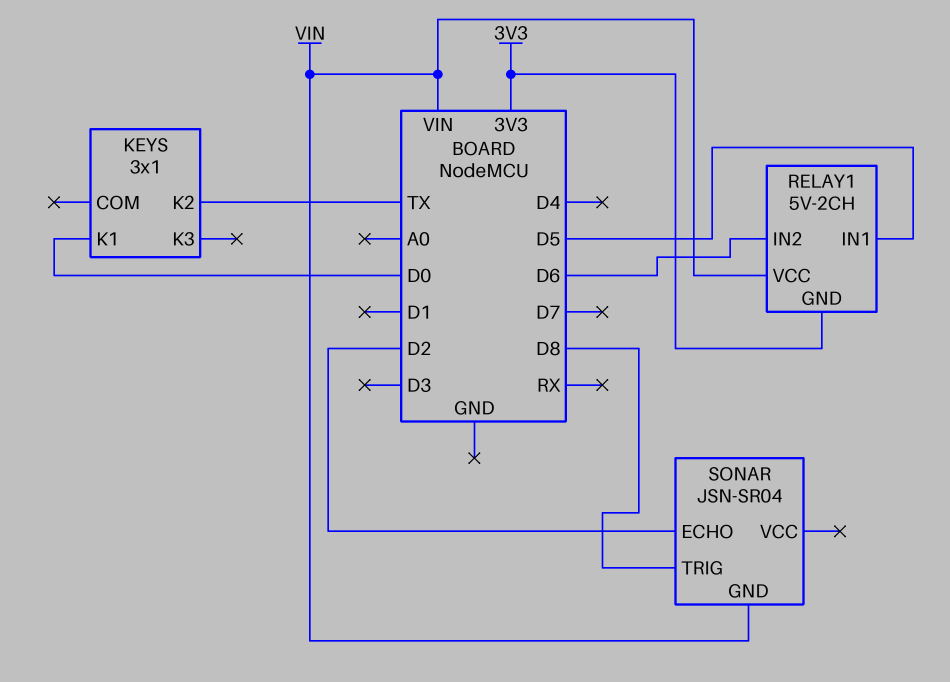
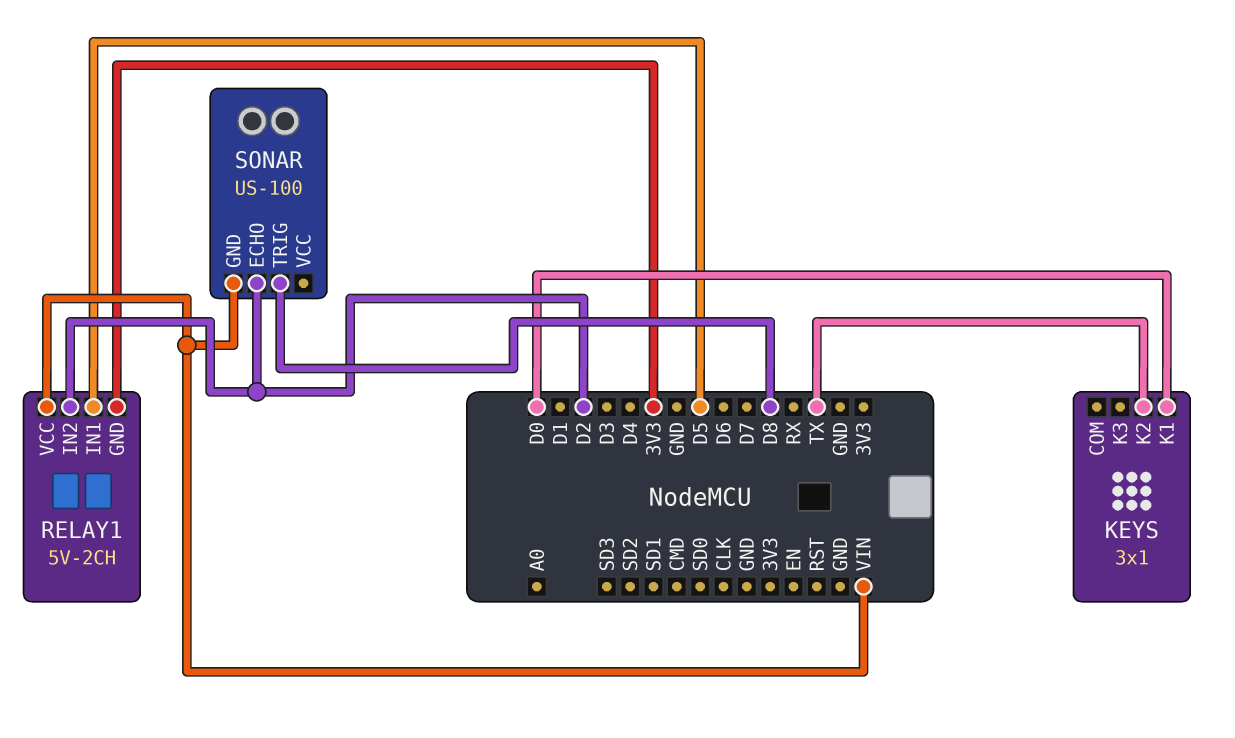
RELAY1 pin IN2: D6 -> D2
SONAR: JSN-SR04 -> US-100

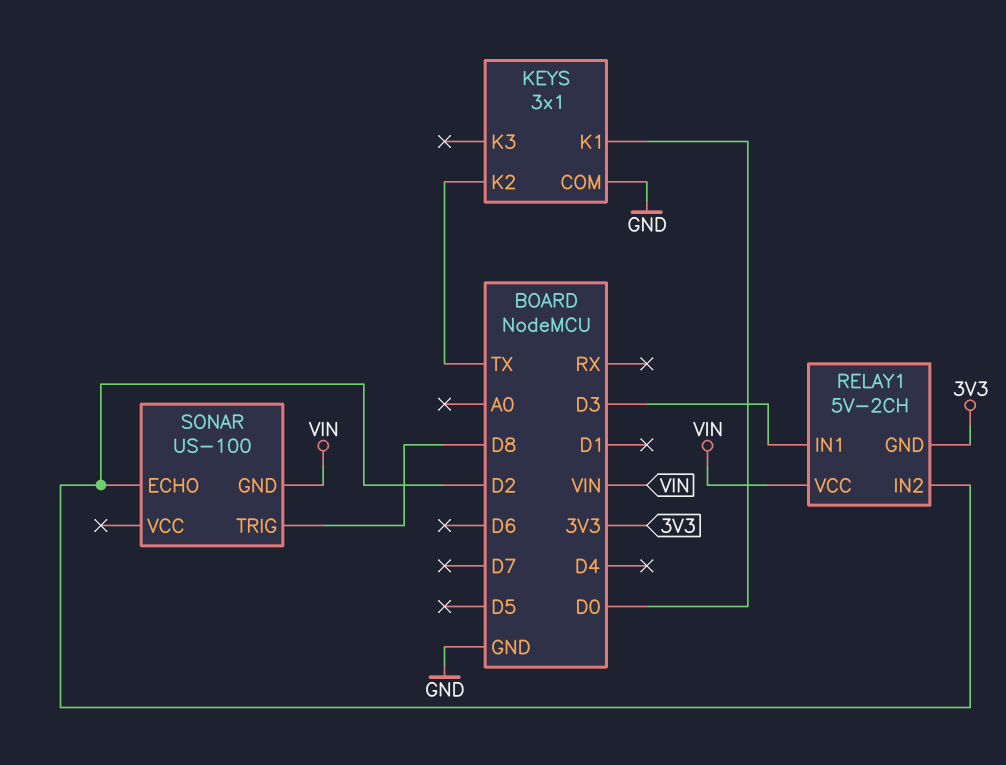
KEYS pin COM: none -> GND
RELAY1 pin IN1: D5 -> D3

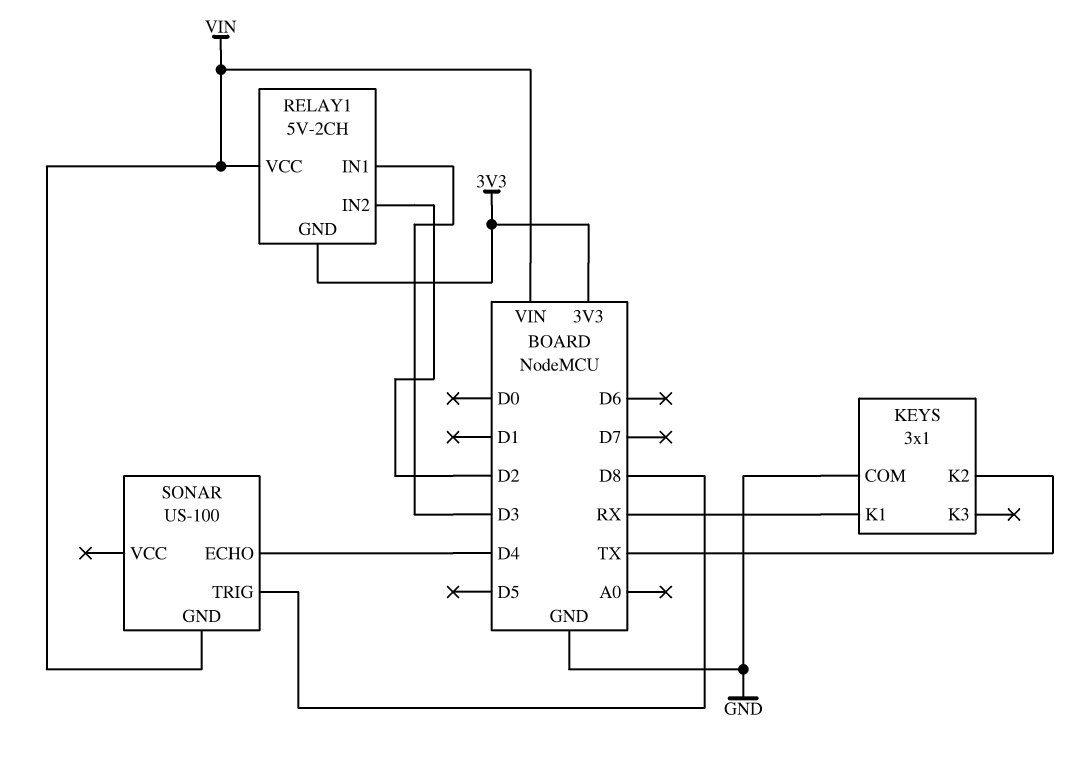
KEYS pin K1: D0 -> RX
SONAR pin ECHO: D2 -> D4

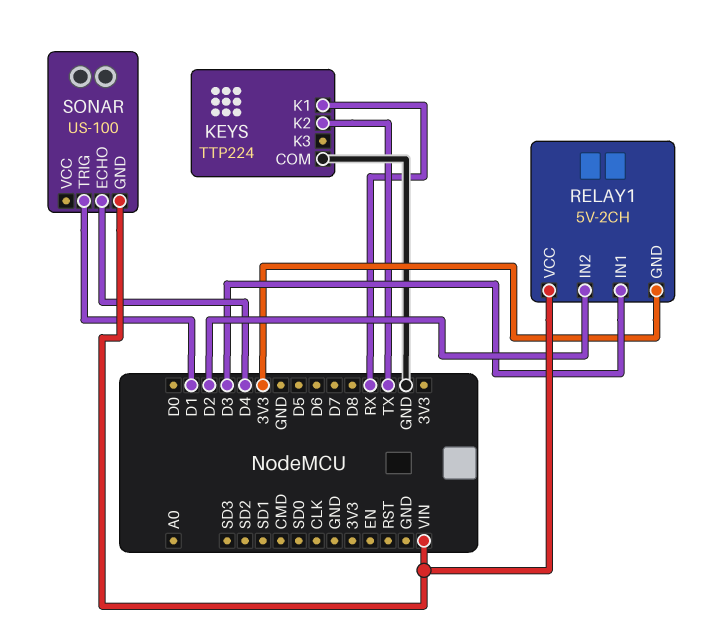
KEYS: 3x1 -> TTP224
SONAR pin TRIG: D8 -> D1

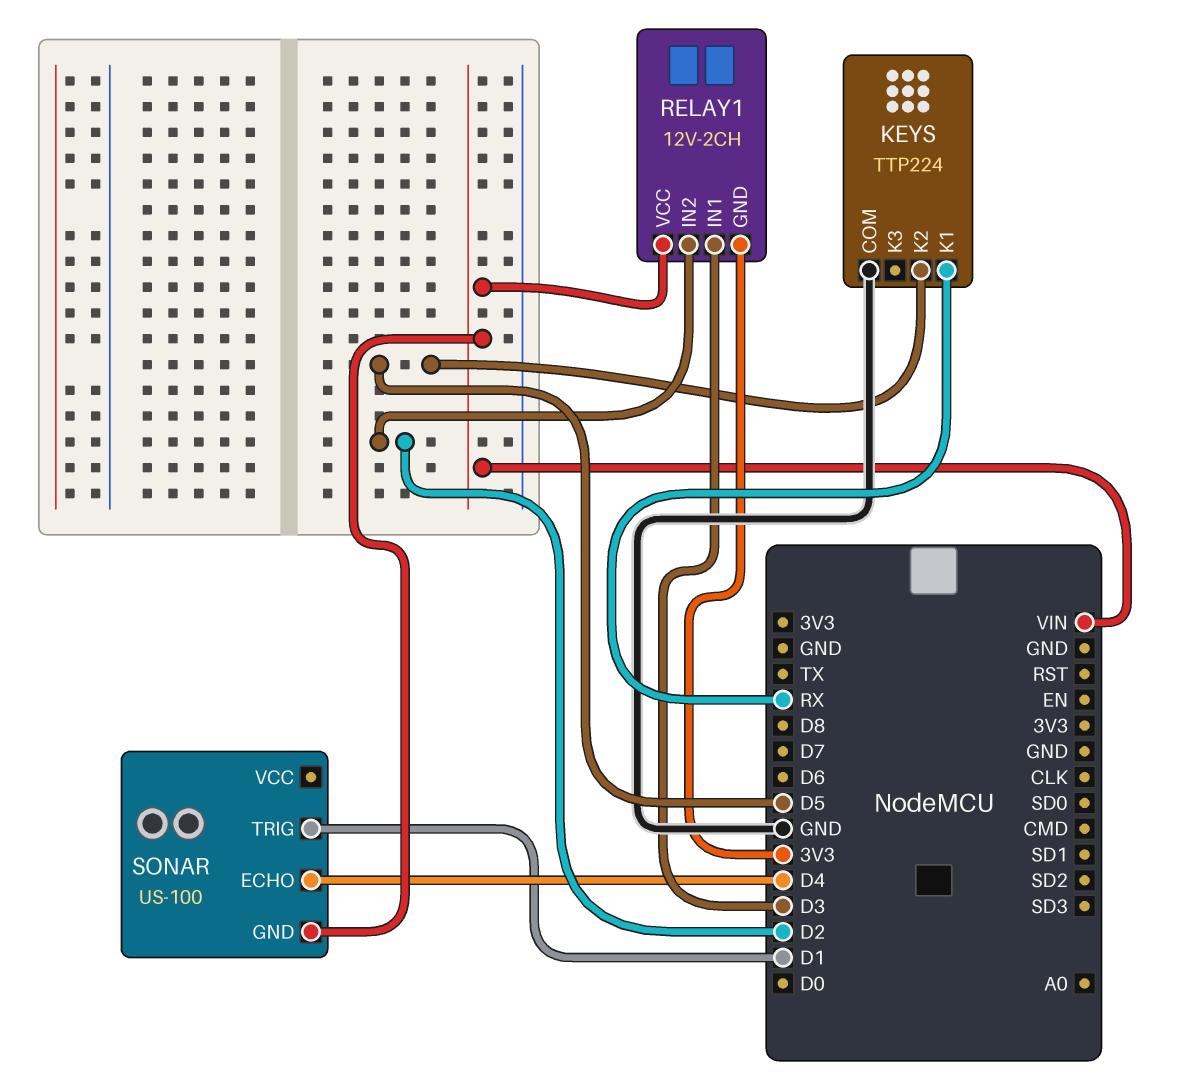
KEYS pin K2: TX -> D5
RELAY1: 5V-2CH -> 12V-2CH

